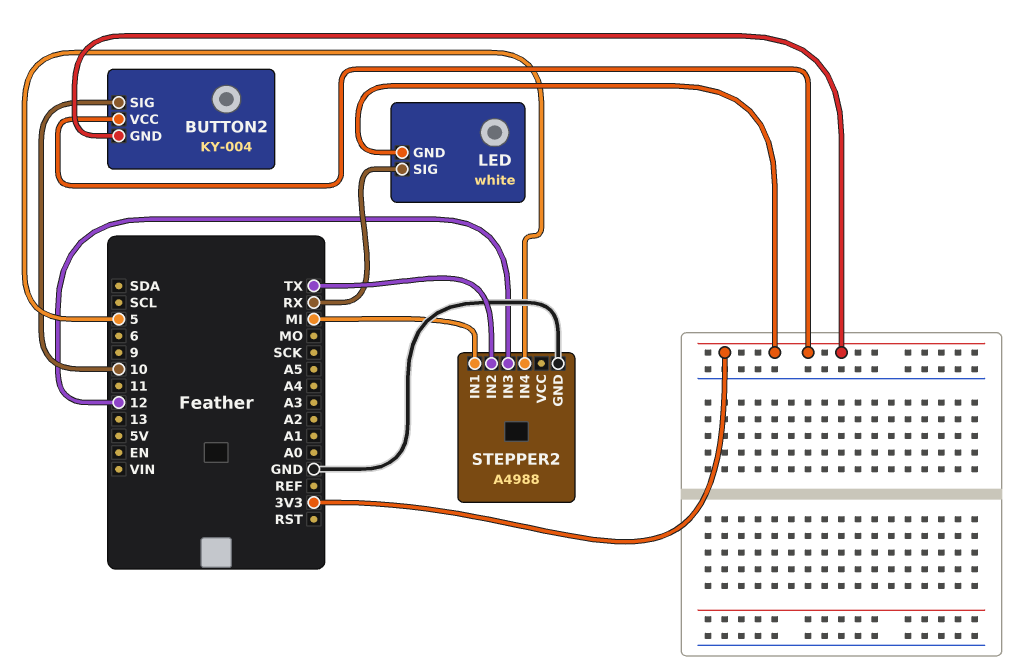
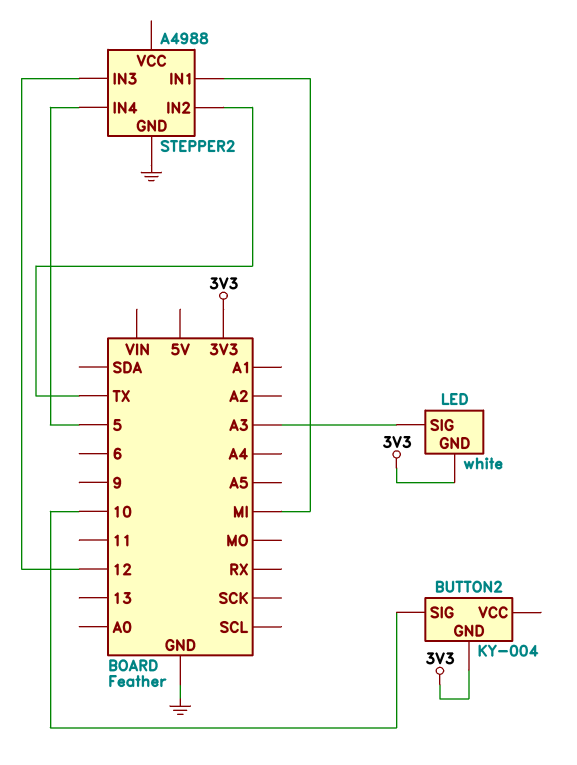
BUTTON2 pin VCC: 3V3 -> none
LED pin SIG: RX -> A3

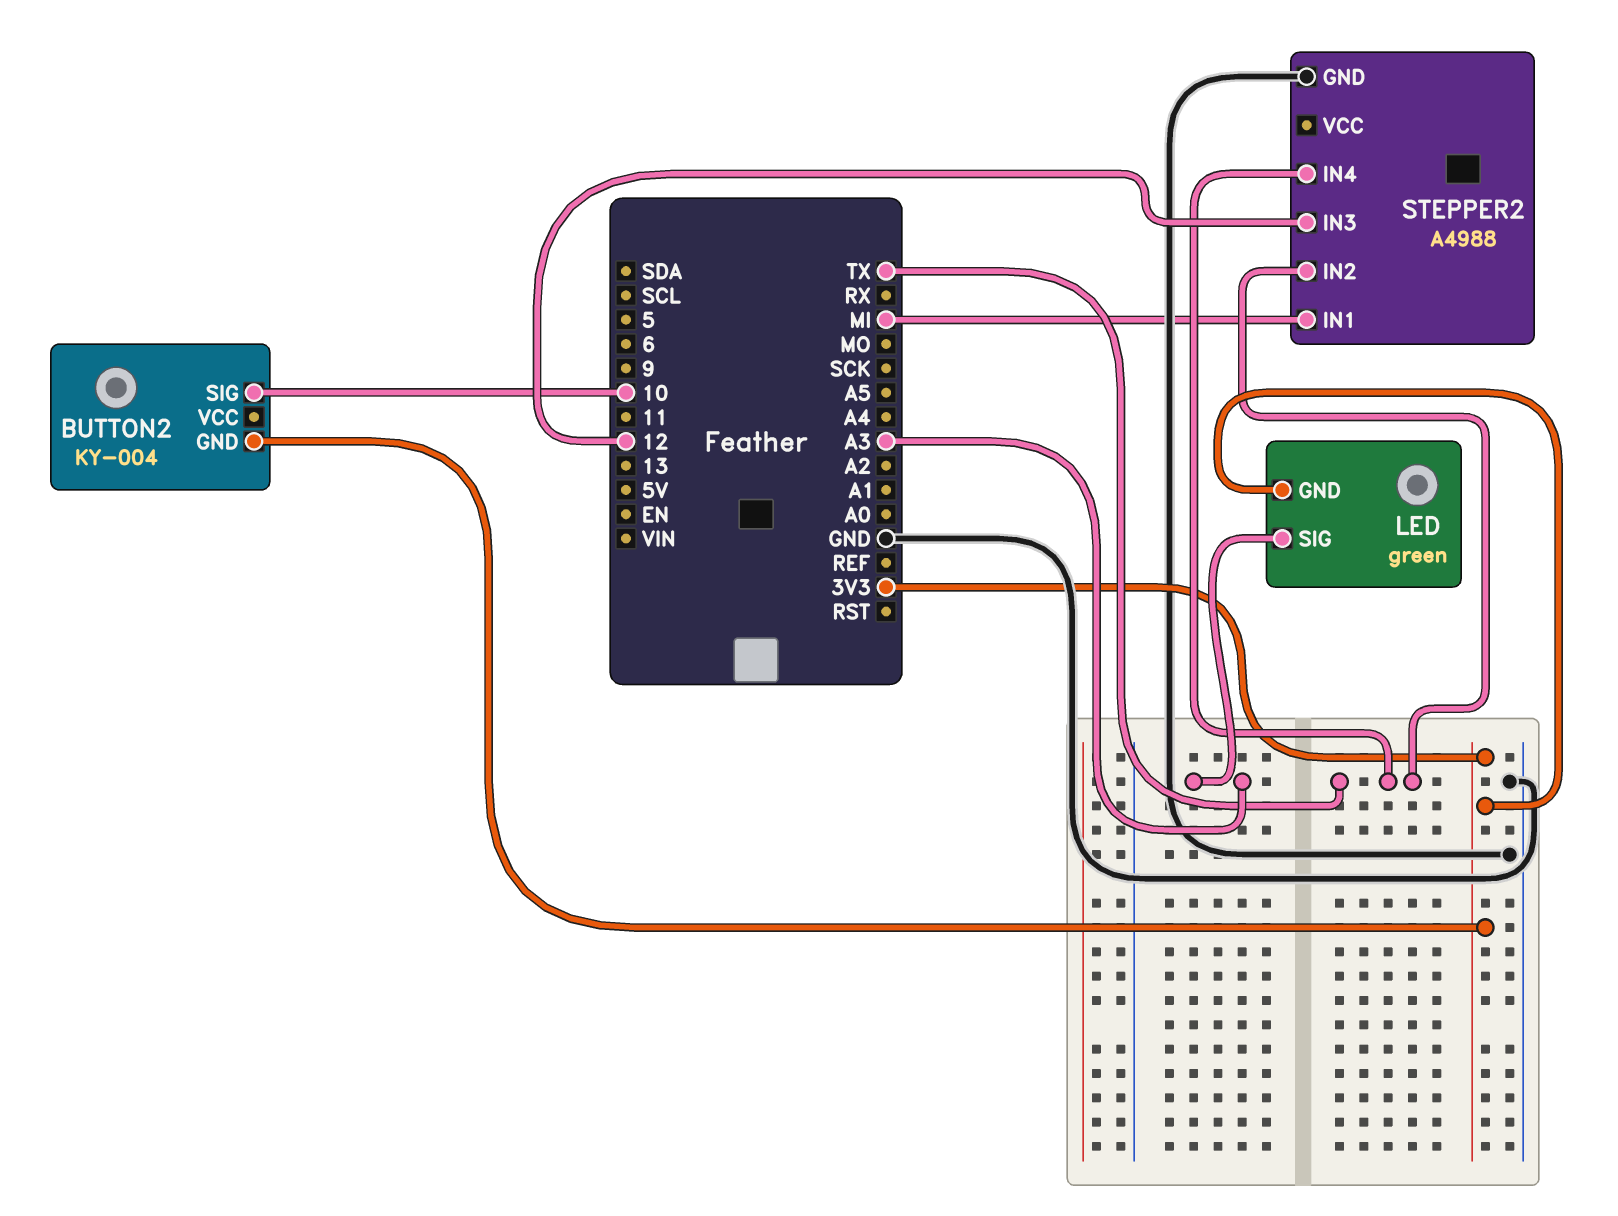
LED: white -> green
STEPPER2 pin IN4: 5 -> TX

